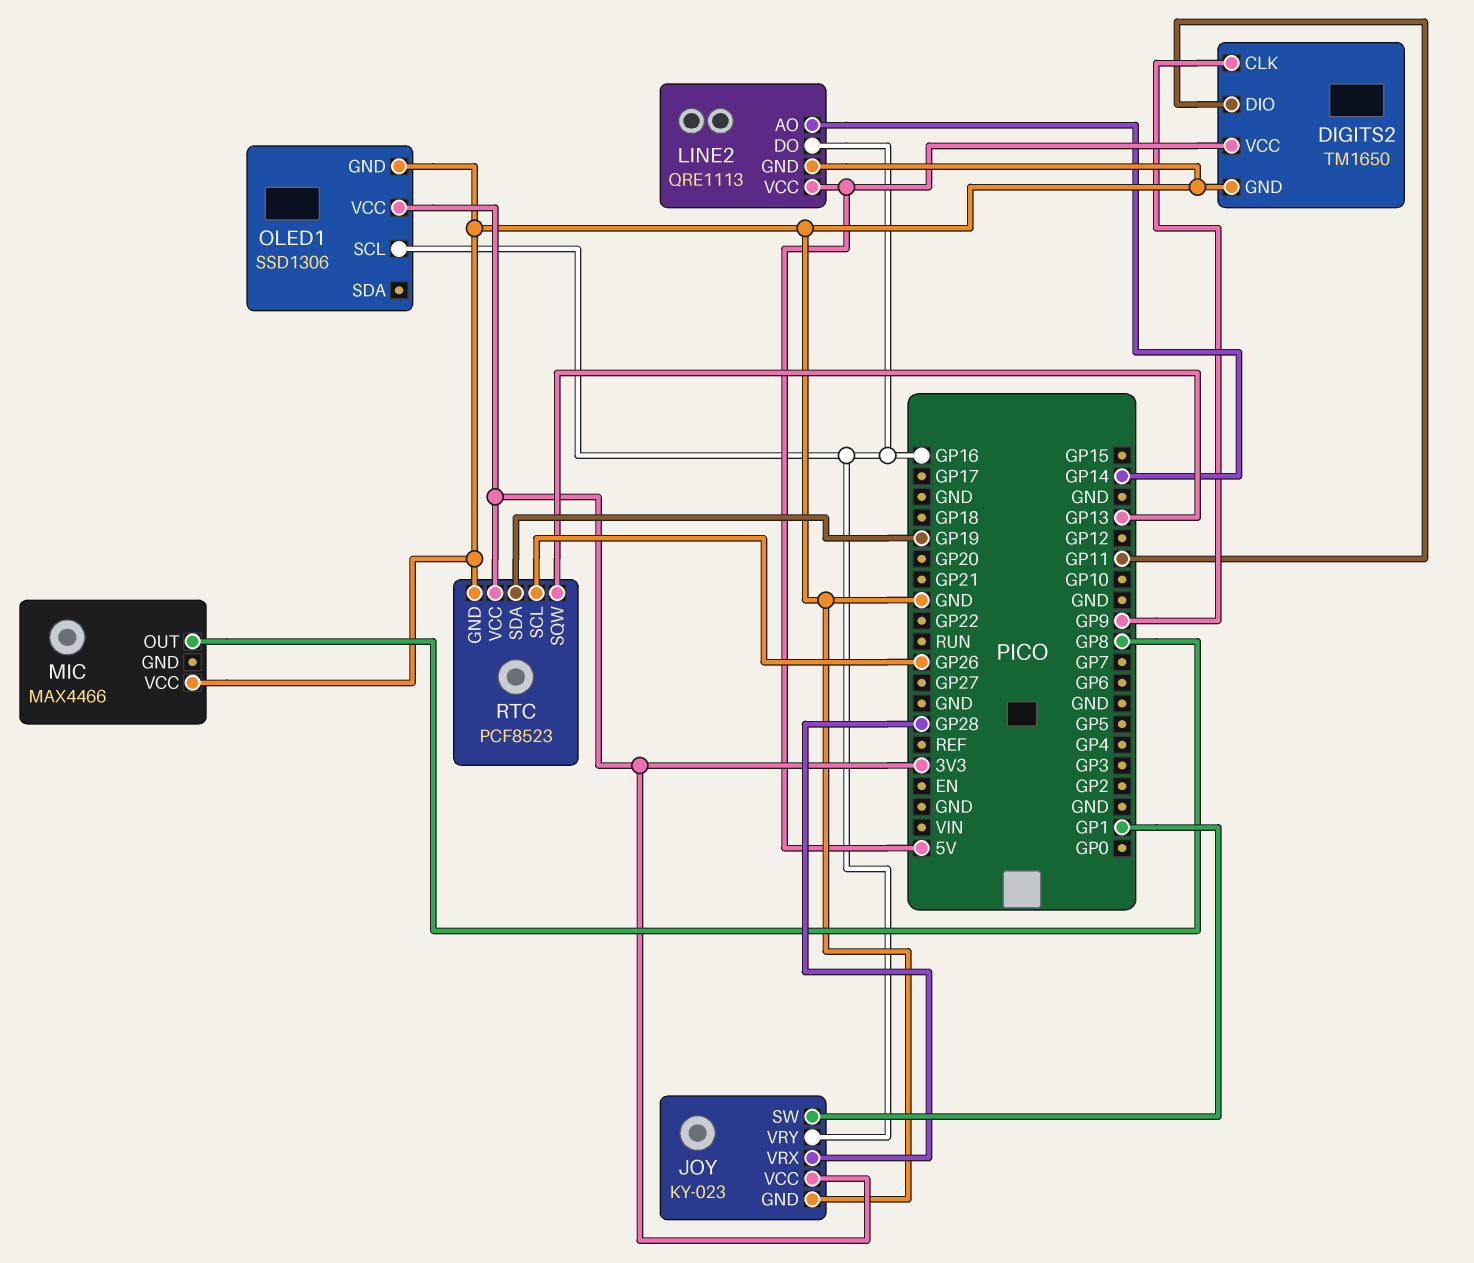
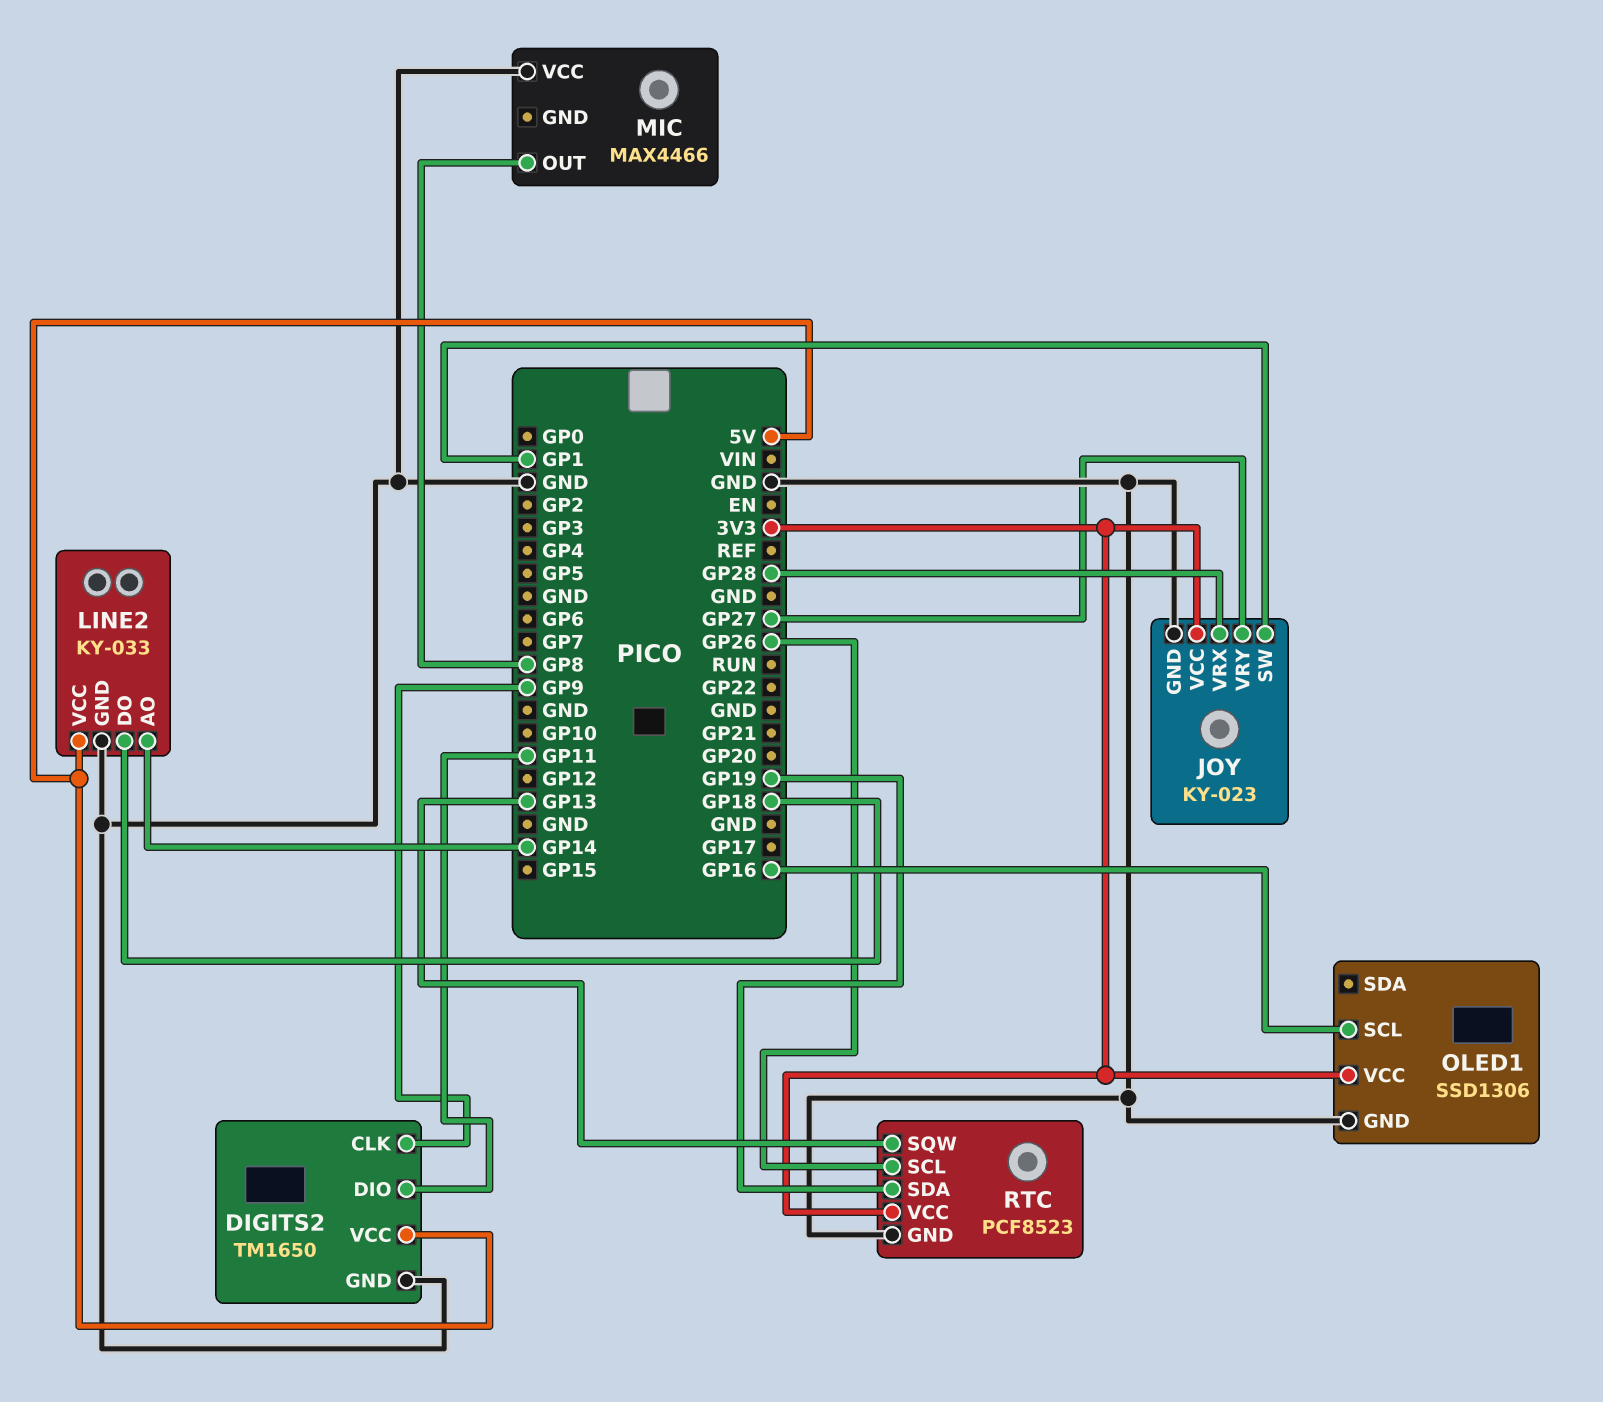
JOY pin VRY: GP16 -> GP27
LINE2: QRE1113 -> KY-033
LINE2 pin DO: GP16 -> GP18

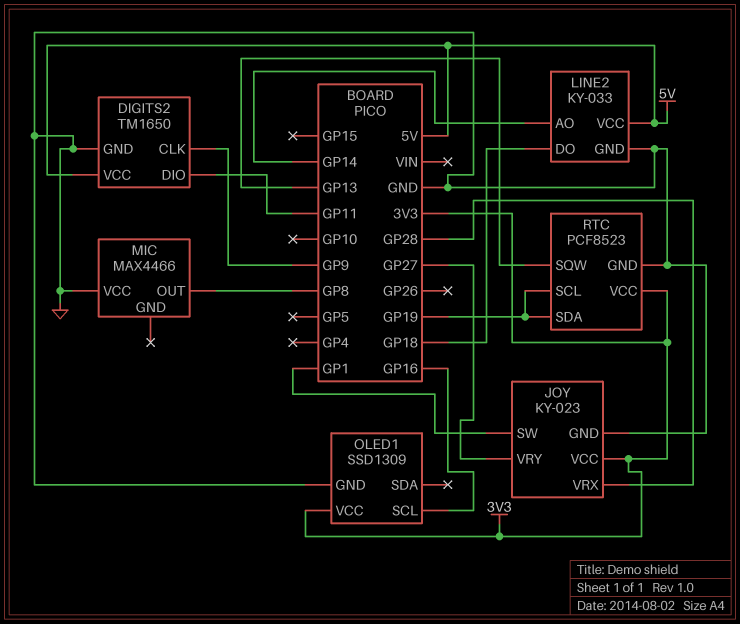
OLED1: SSD1306 -> SSD1309
RTC pin SCL: GP26 -> GP19

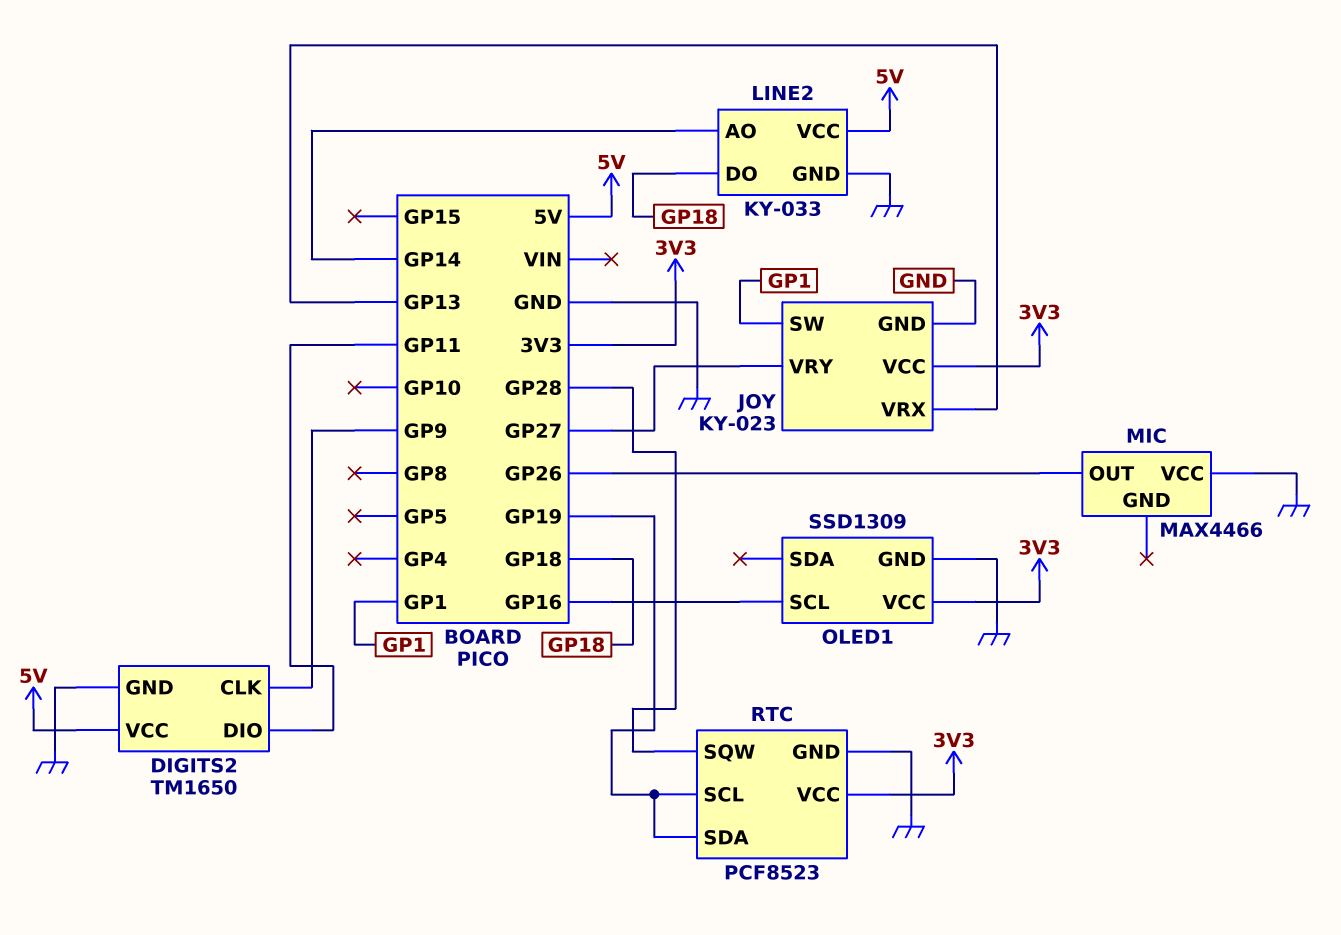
JOY pin VRX: GP28 -> GP13
MIC pin OUT: GP8 -> GP26
RTC pin SQW: GP13 -> GP28

